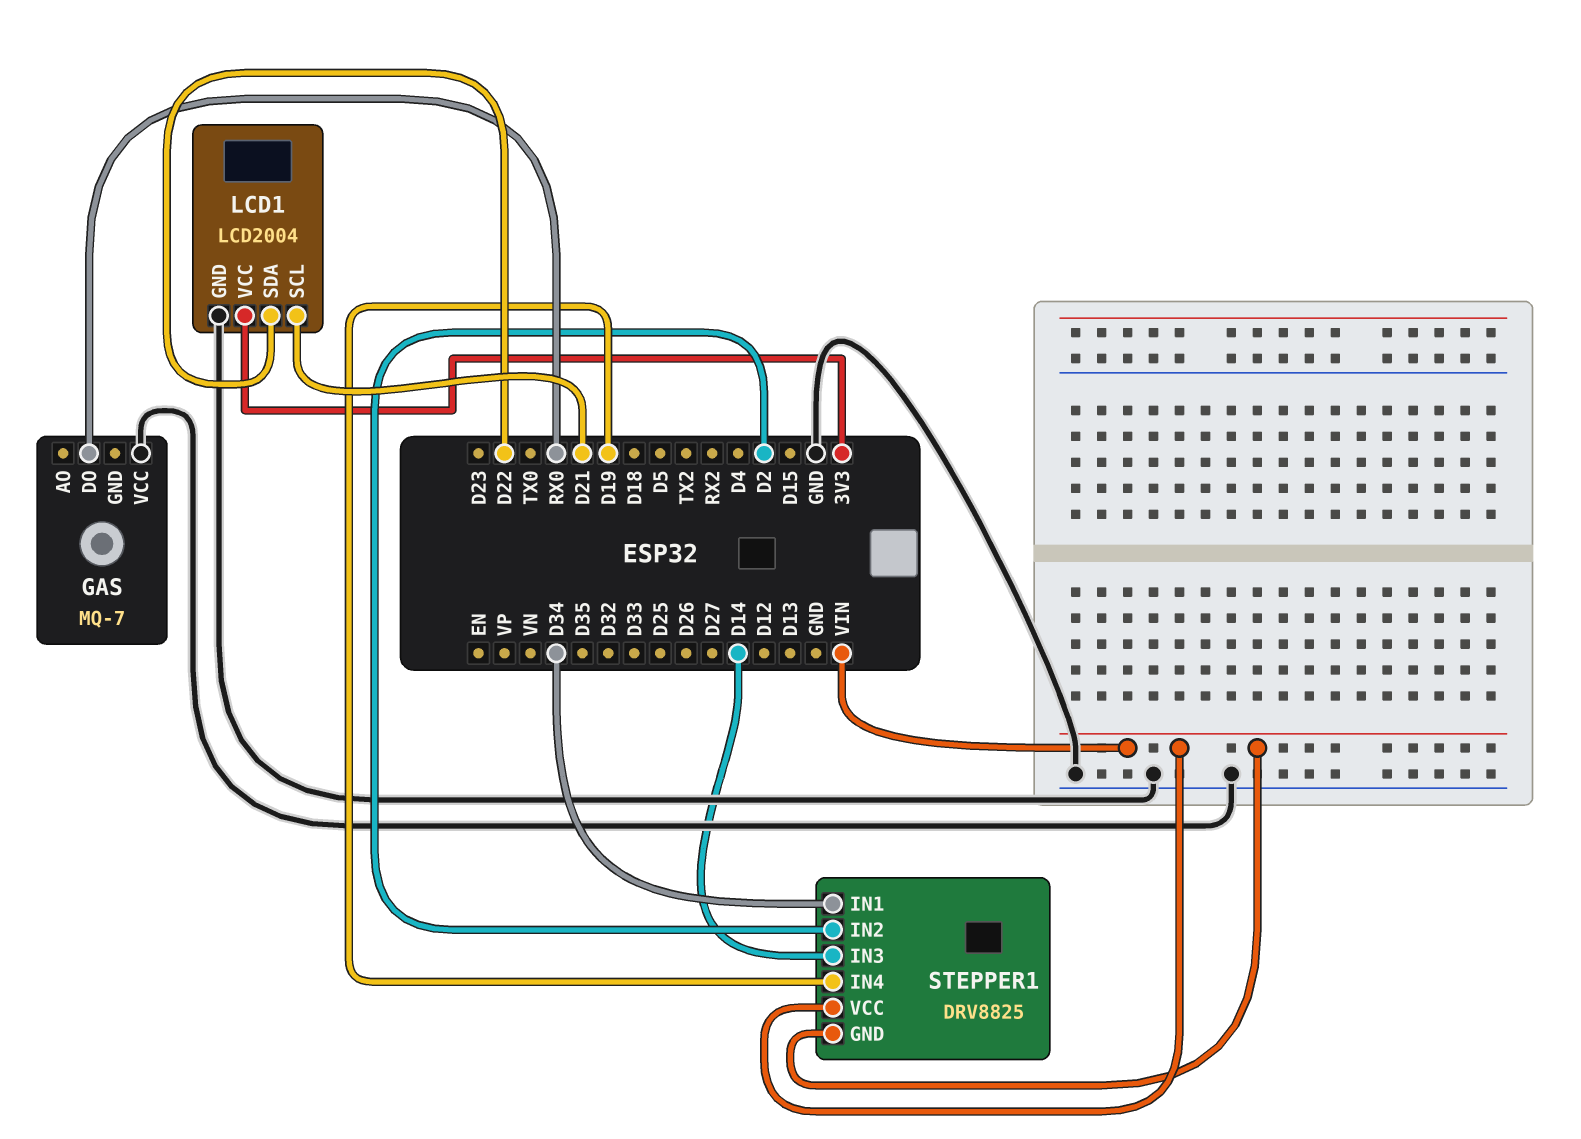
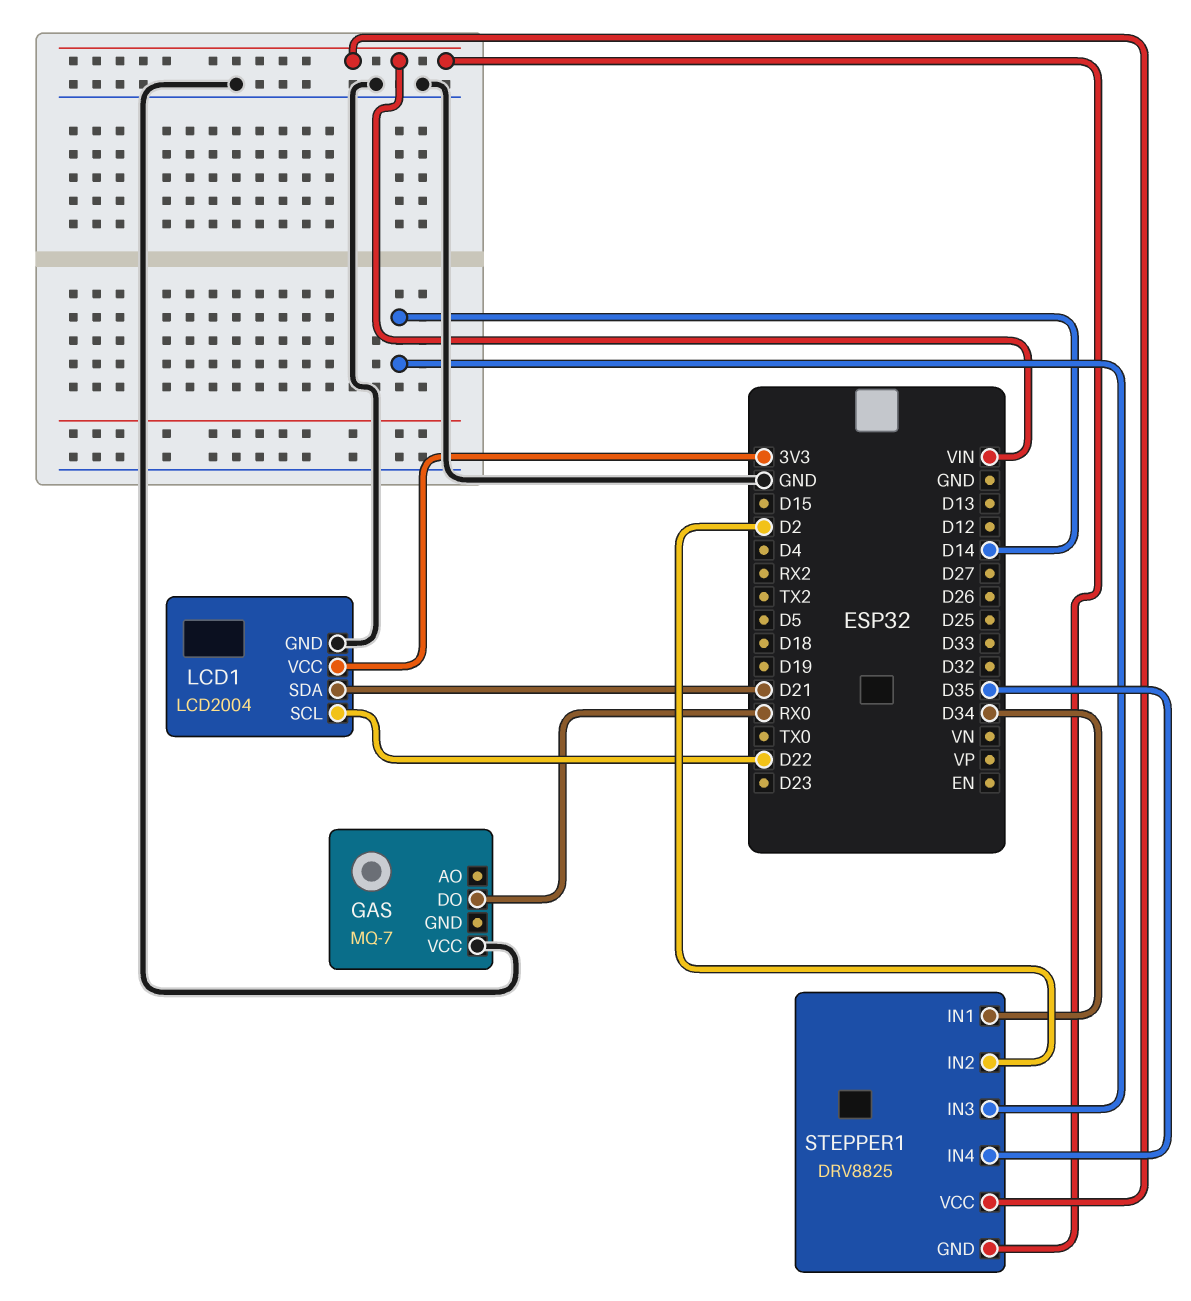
LCD1 pin SCL: D21 -> D22
LCD1 pin SDA: D22 -> D21
STEPPER1 pin IN4: D19 -> D35

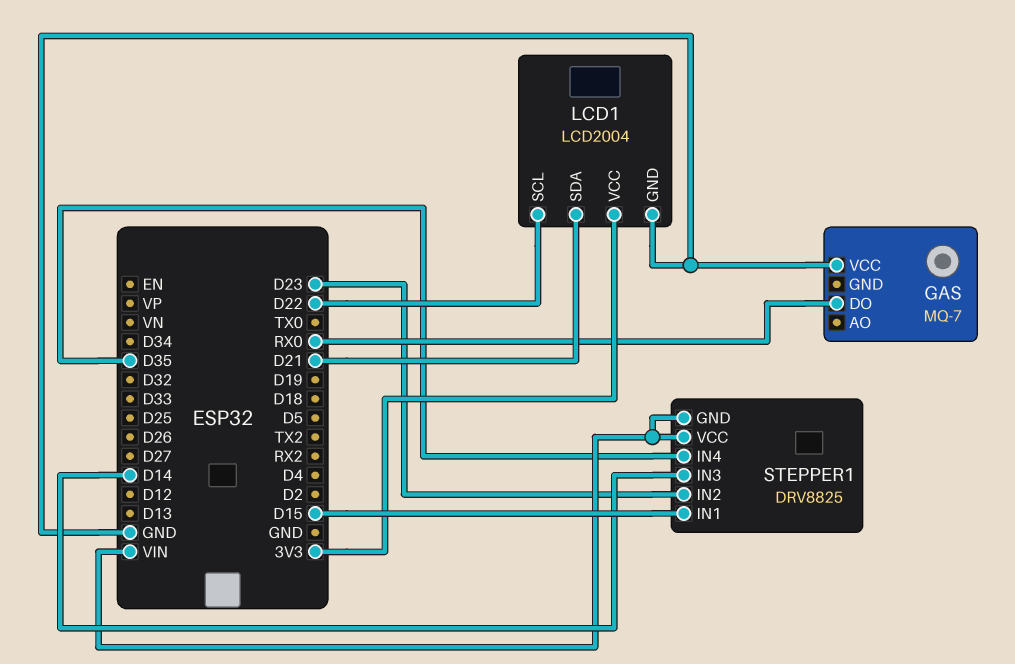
STEPPER1 pin IN1: D34 -> D15
STEPPER1 pin IN2: D2 -> D23

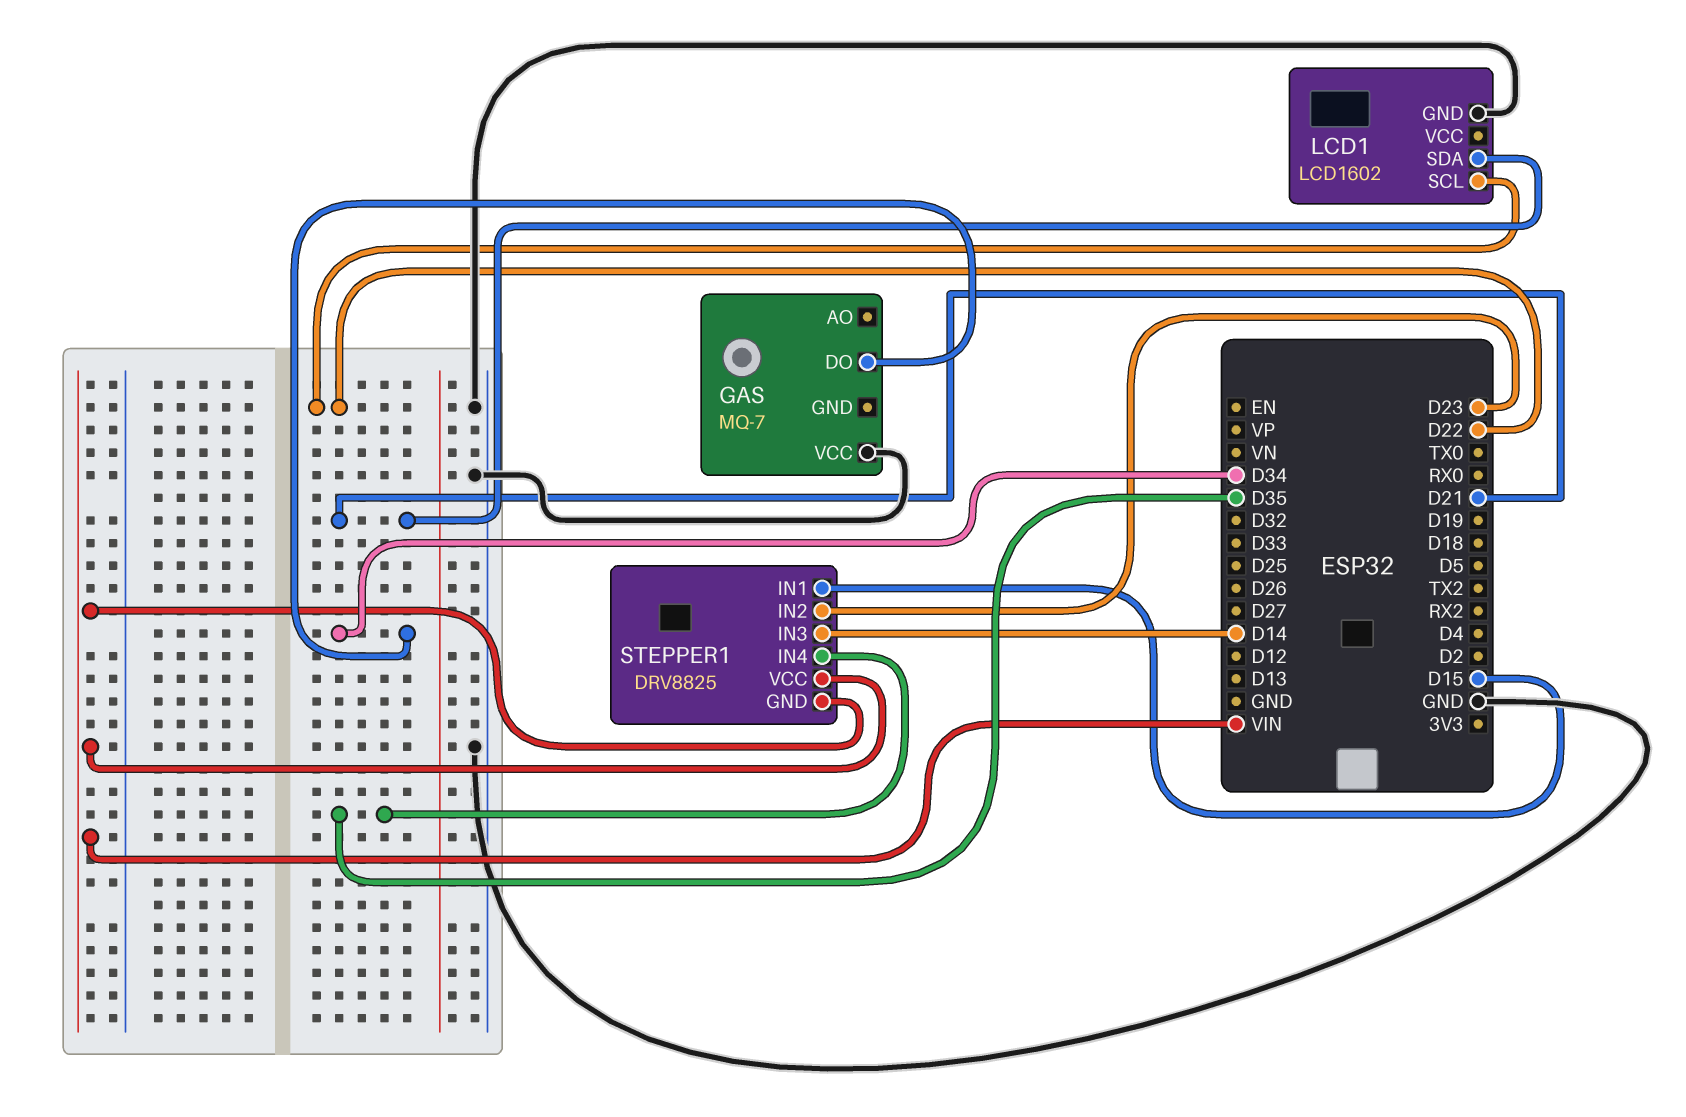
GAS pin DO: RX0 -> D34
LCD1: LCD2004 -> LCD1602
LCD1 pin VCC: 3V3 -> none

